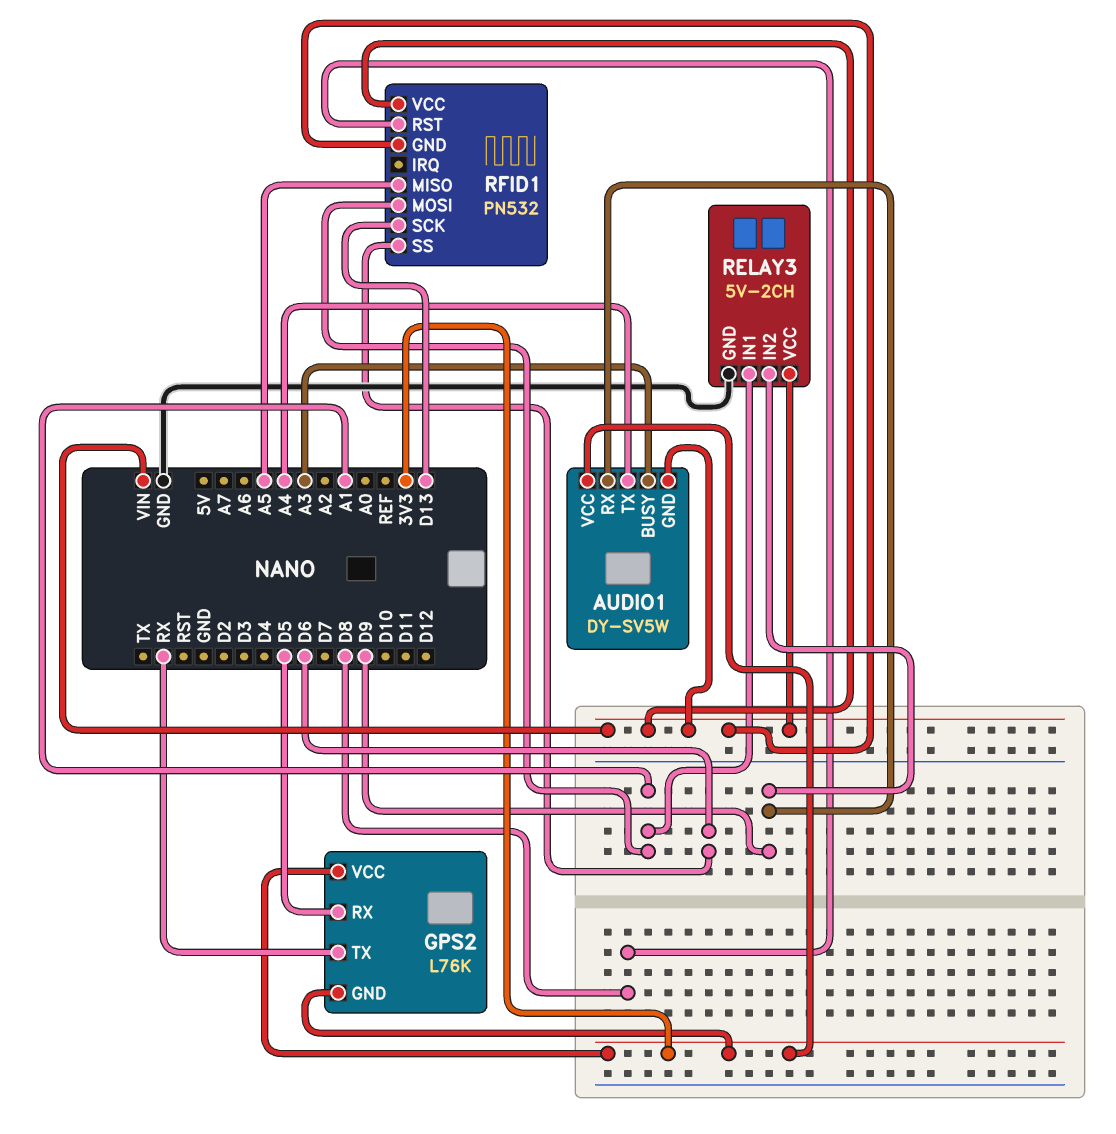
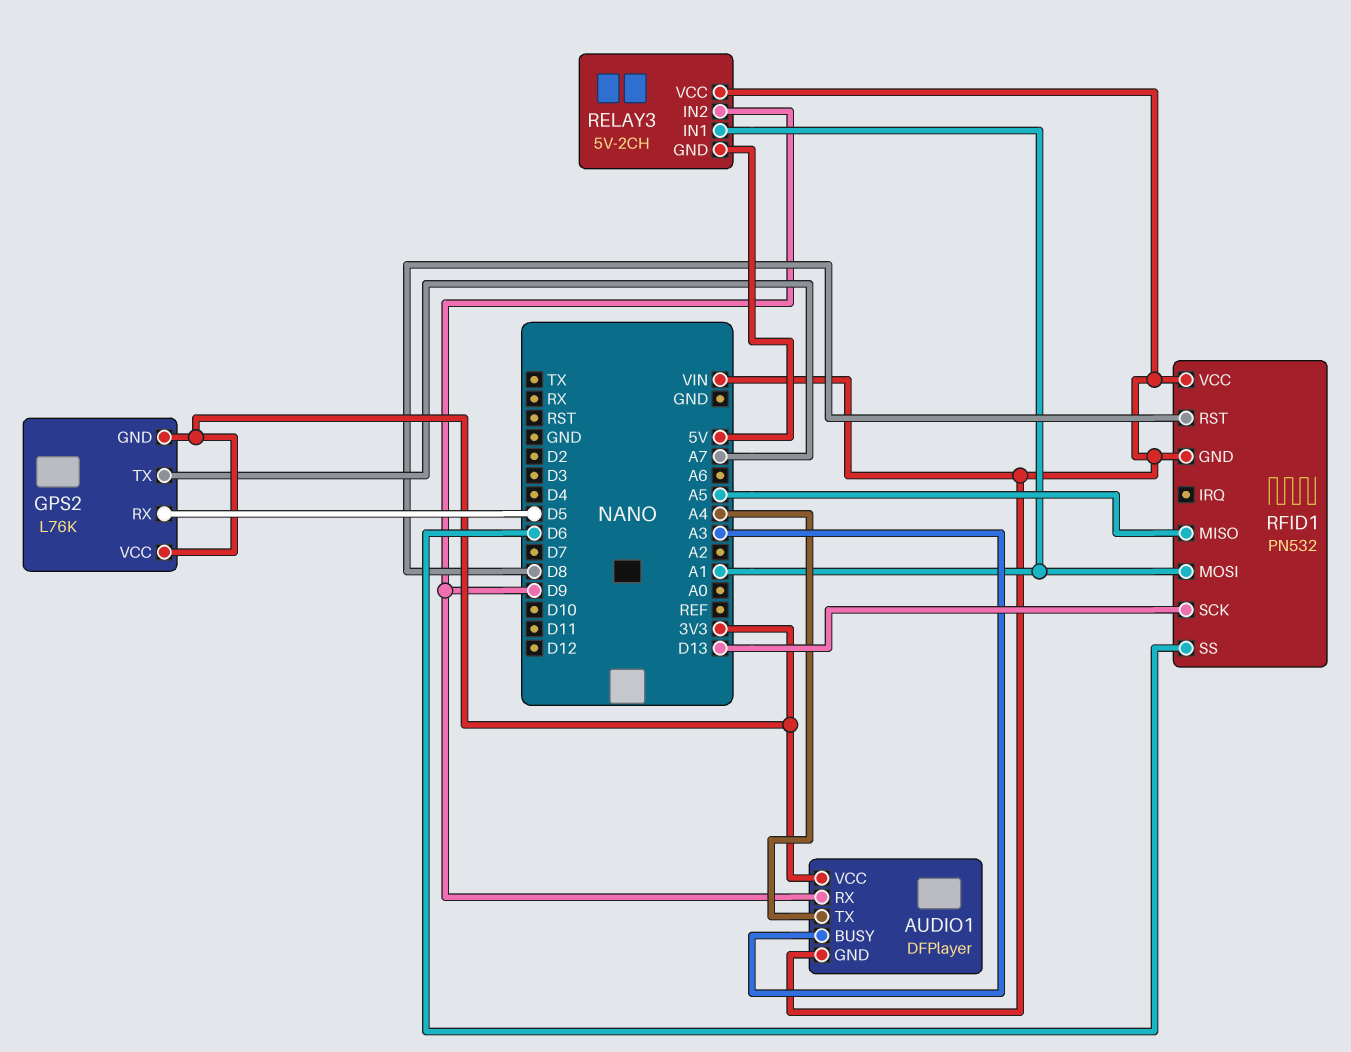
AUDIO1: DY-SV5W -> DFPlayer
GPS2 pin TX: RX -> A7
RELAY3 pin GND: GND -> 5V

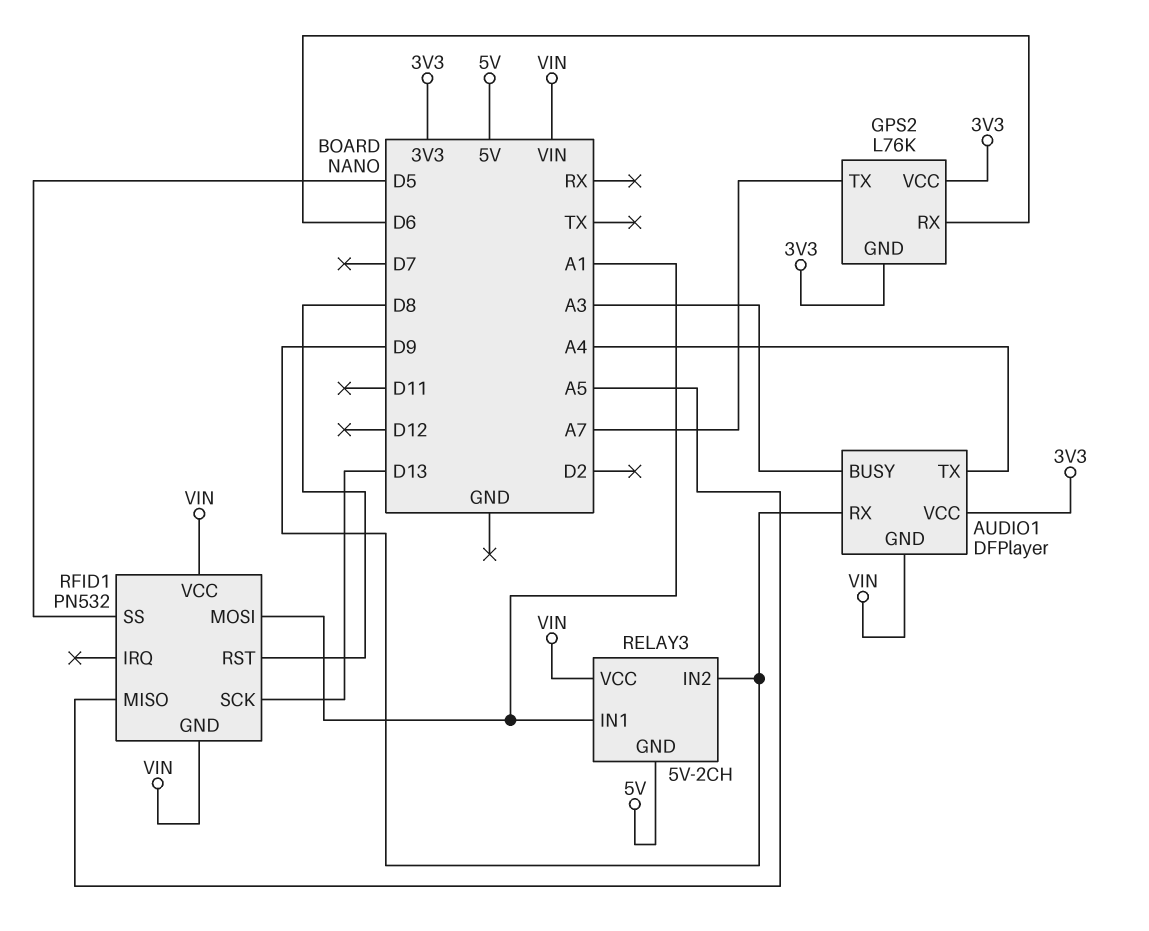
GPS2 pin RX: D5 -> D6
RFID1 pin SS: D6 -> D5

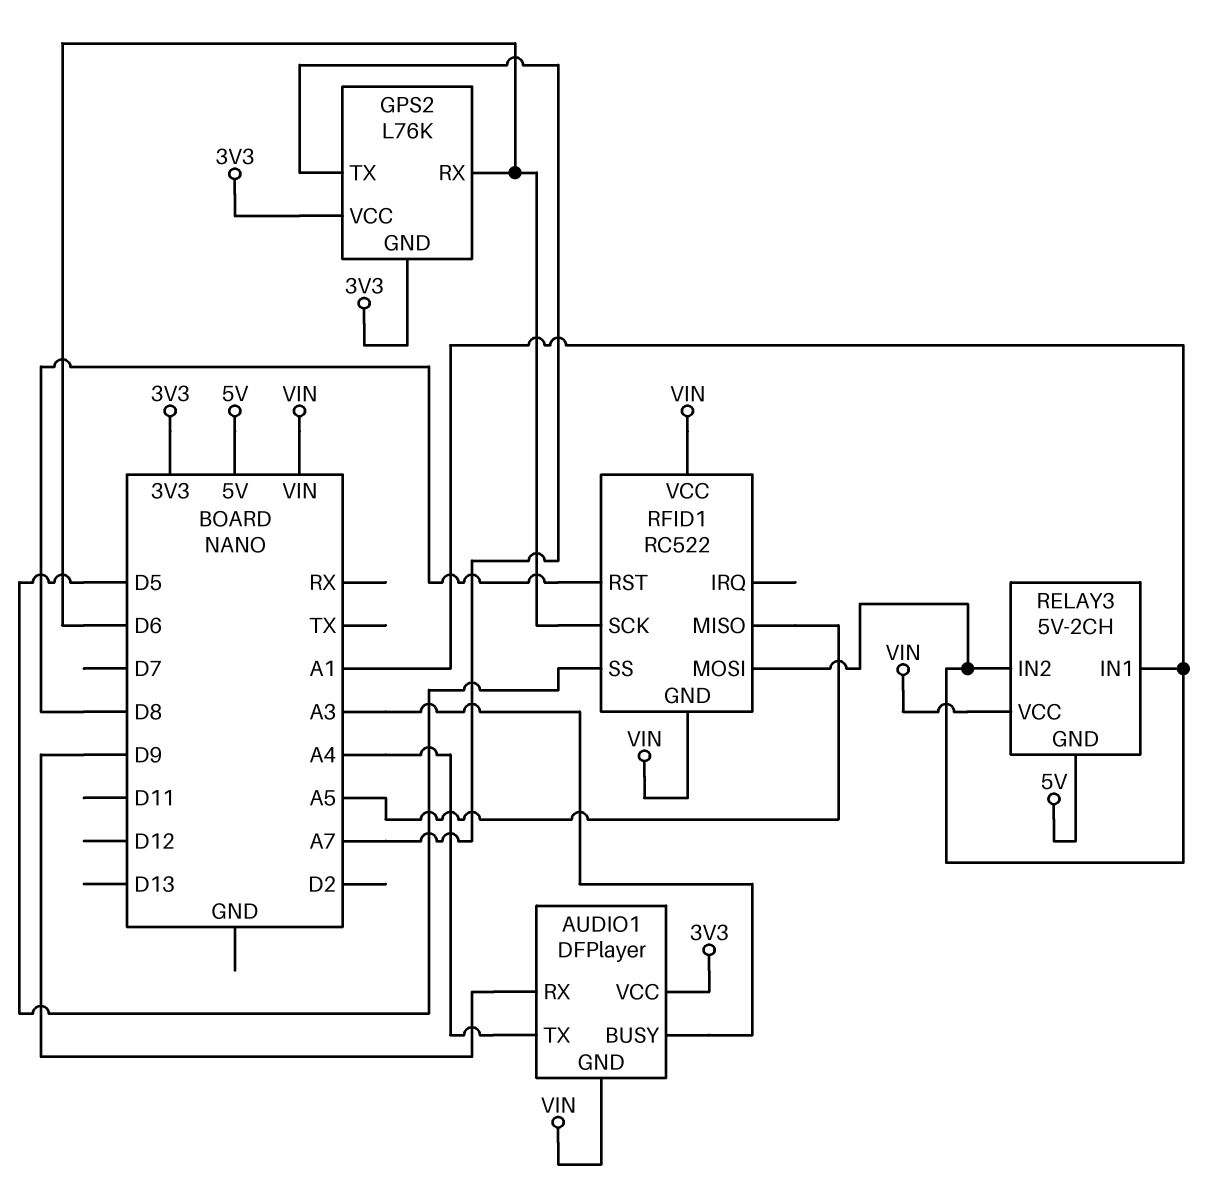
RELAY3 pin IN2: D9 -> A1
RFID1: PN532 -> RC522
RFID1 pin SCK: D13 -> D6

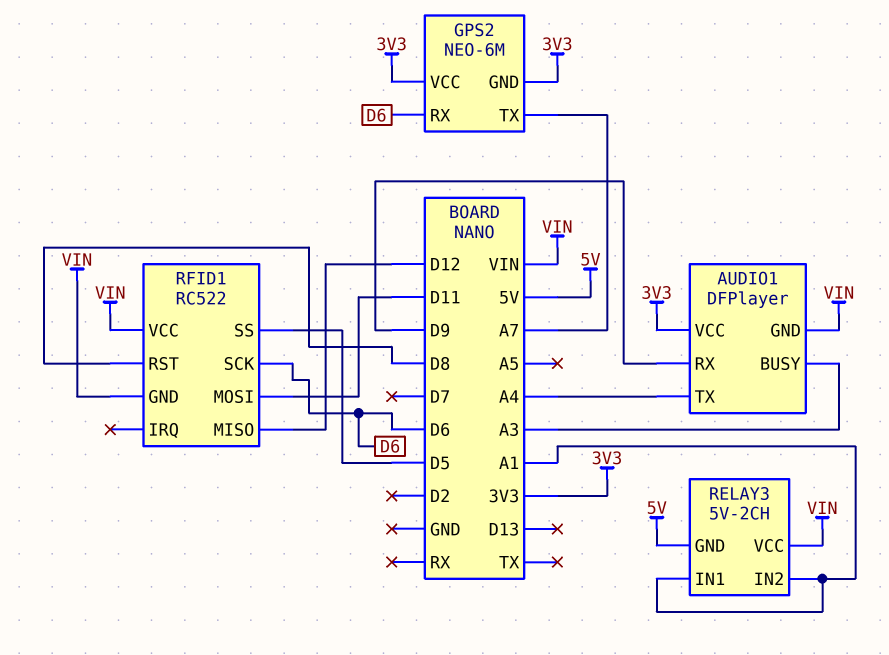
GPS2: L76K -> NEO-6M
RFID1 pin MISO: A5 -> D12
RFID1 pin MOSI: A1 -> D11

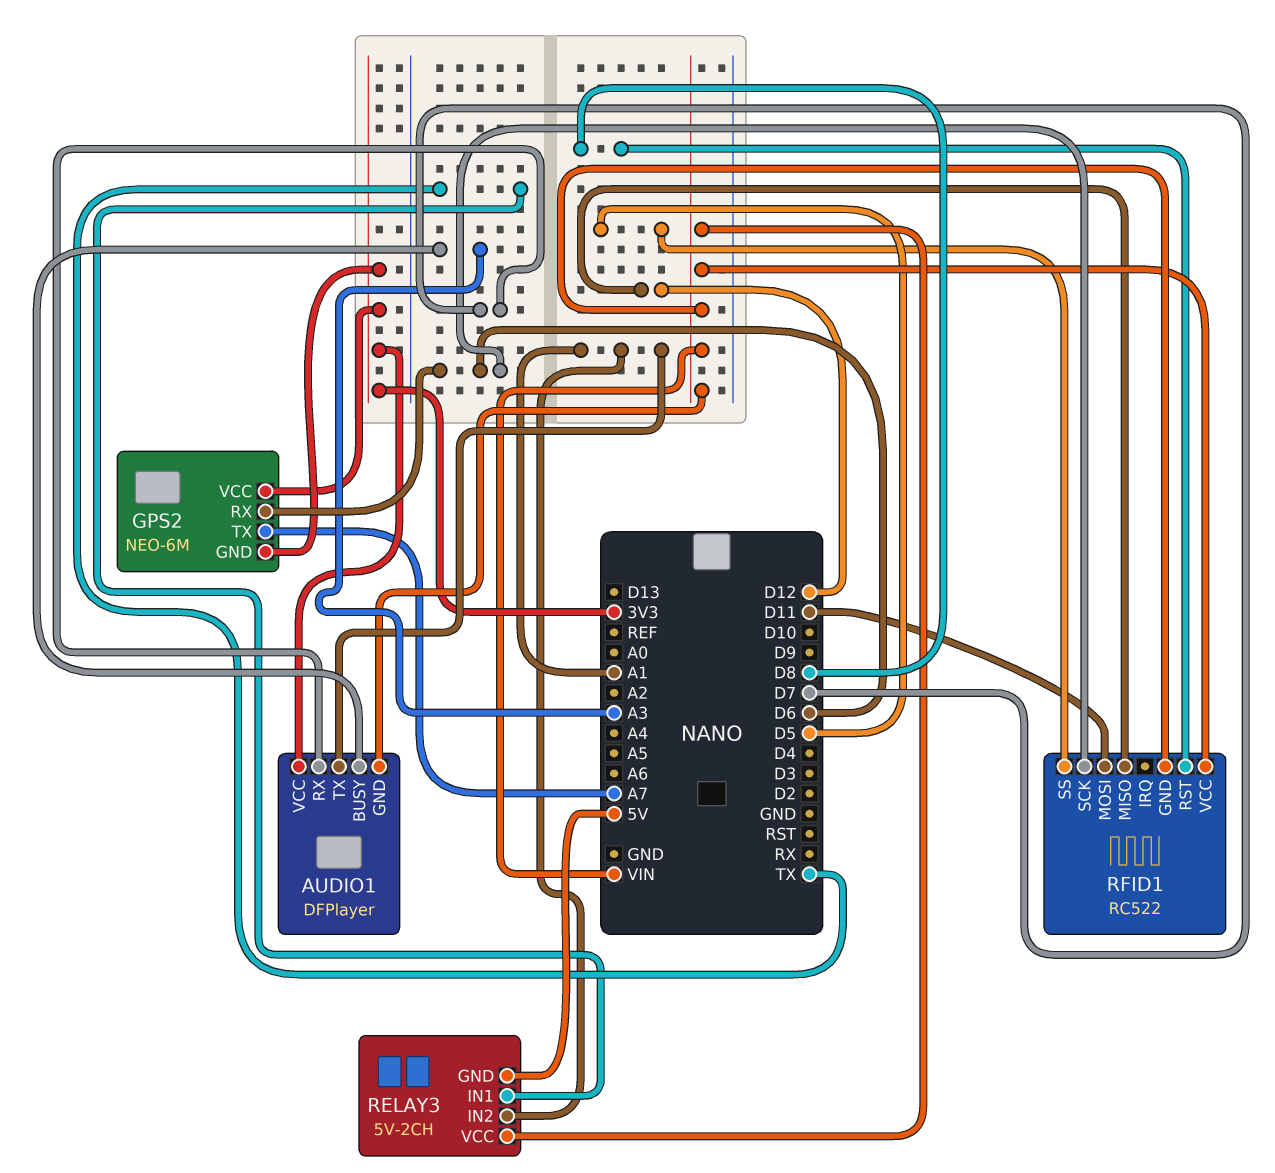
AUDIO1 pin RX: D9 -> D7
AUDIO1 pin TX: A4 -> A1
RELAY3 pin IN1: A1 -> TX

